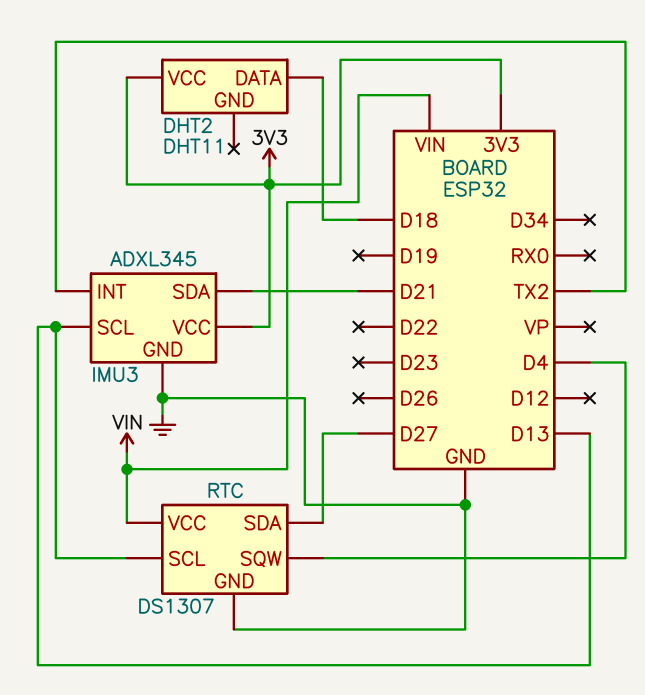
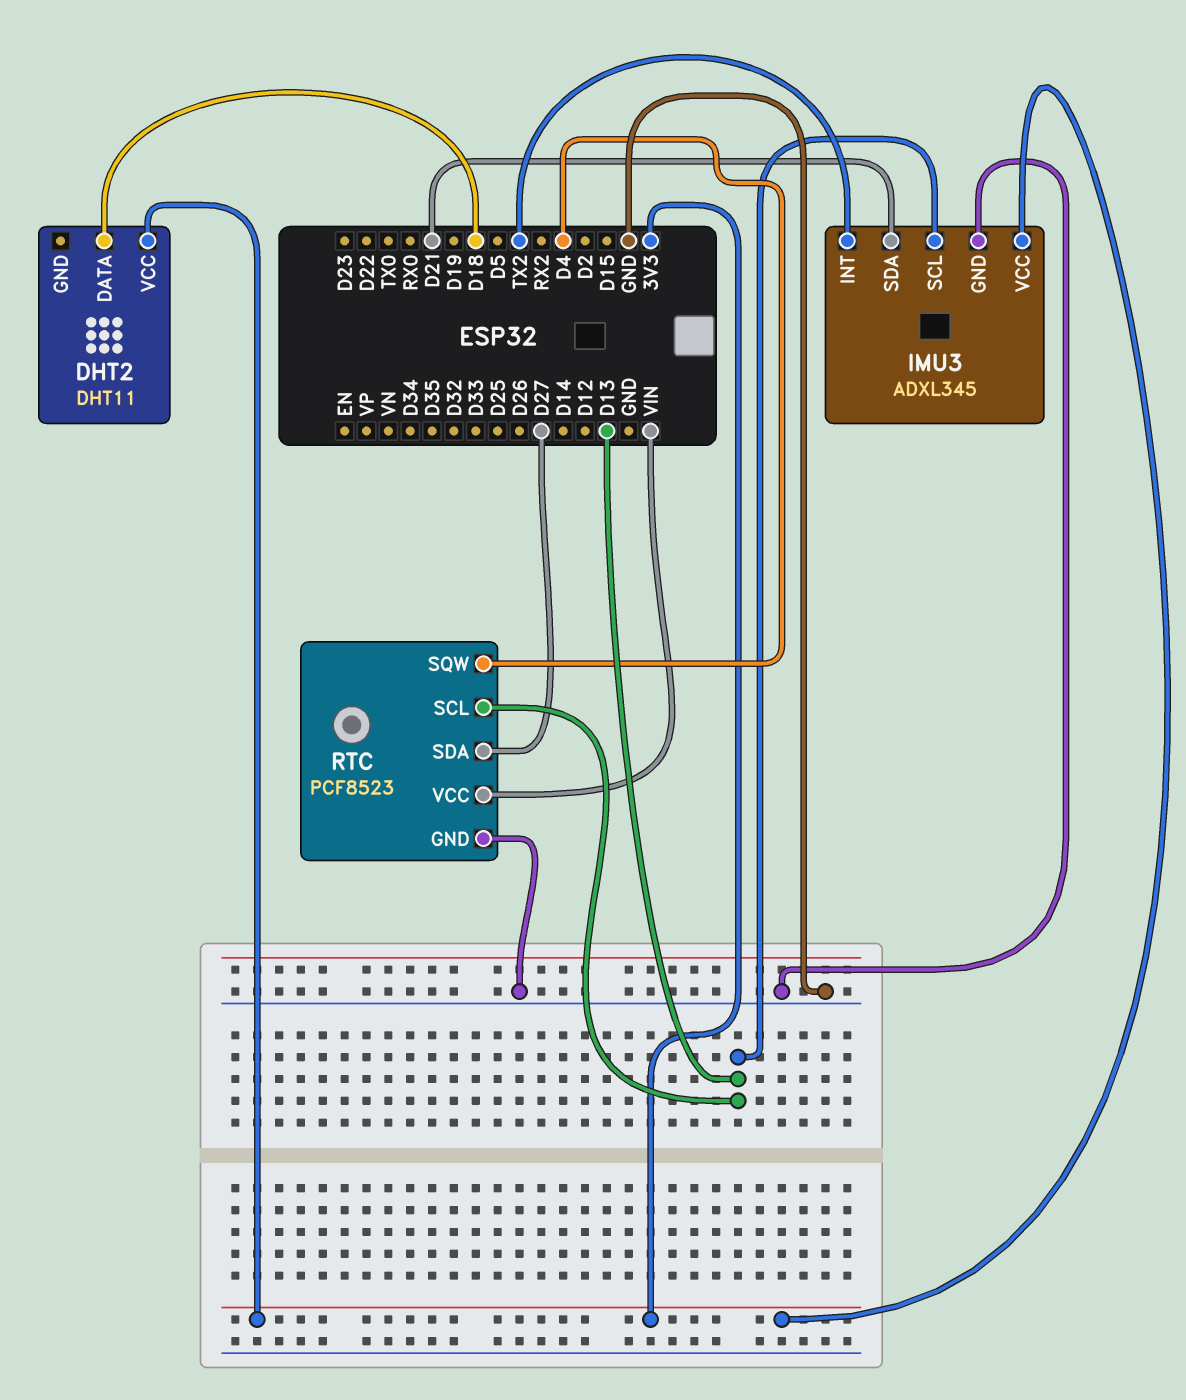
RTC: DS1307 -> PCF8523

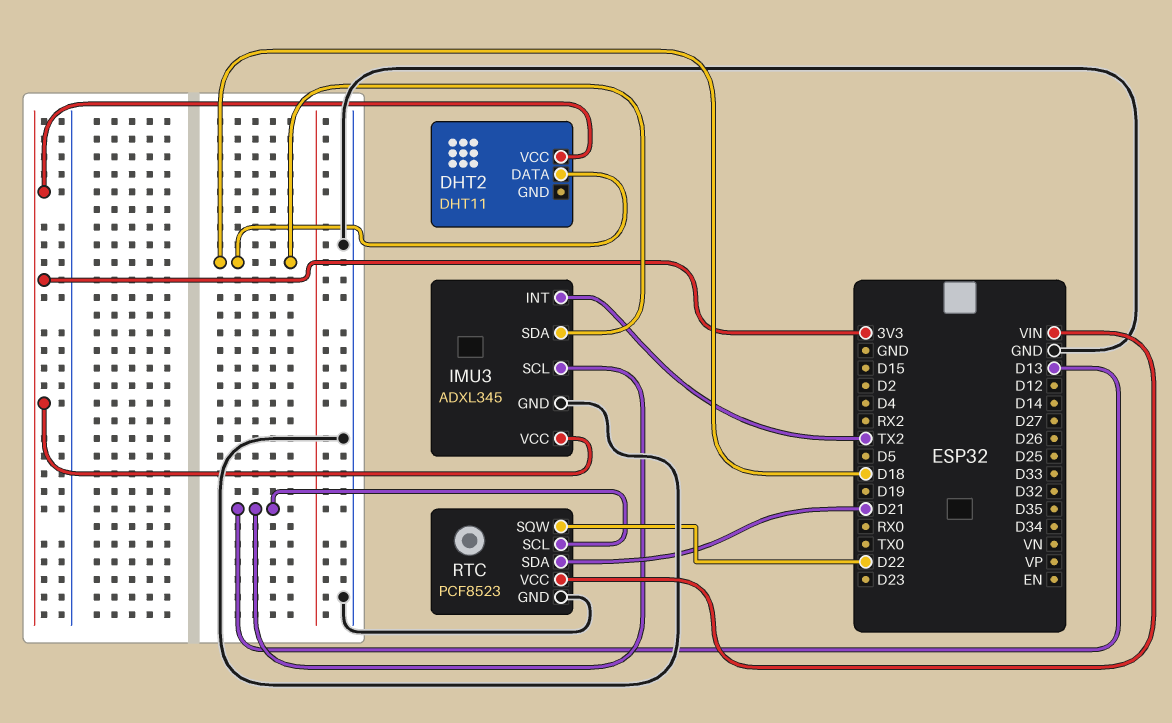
IMU3 pin SDA: D21 -> D18
RTC pin SDA: D27 -> D21
RTC pin SQW: D4 -> D22

